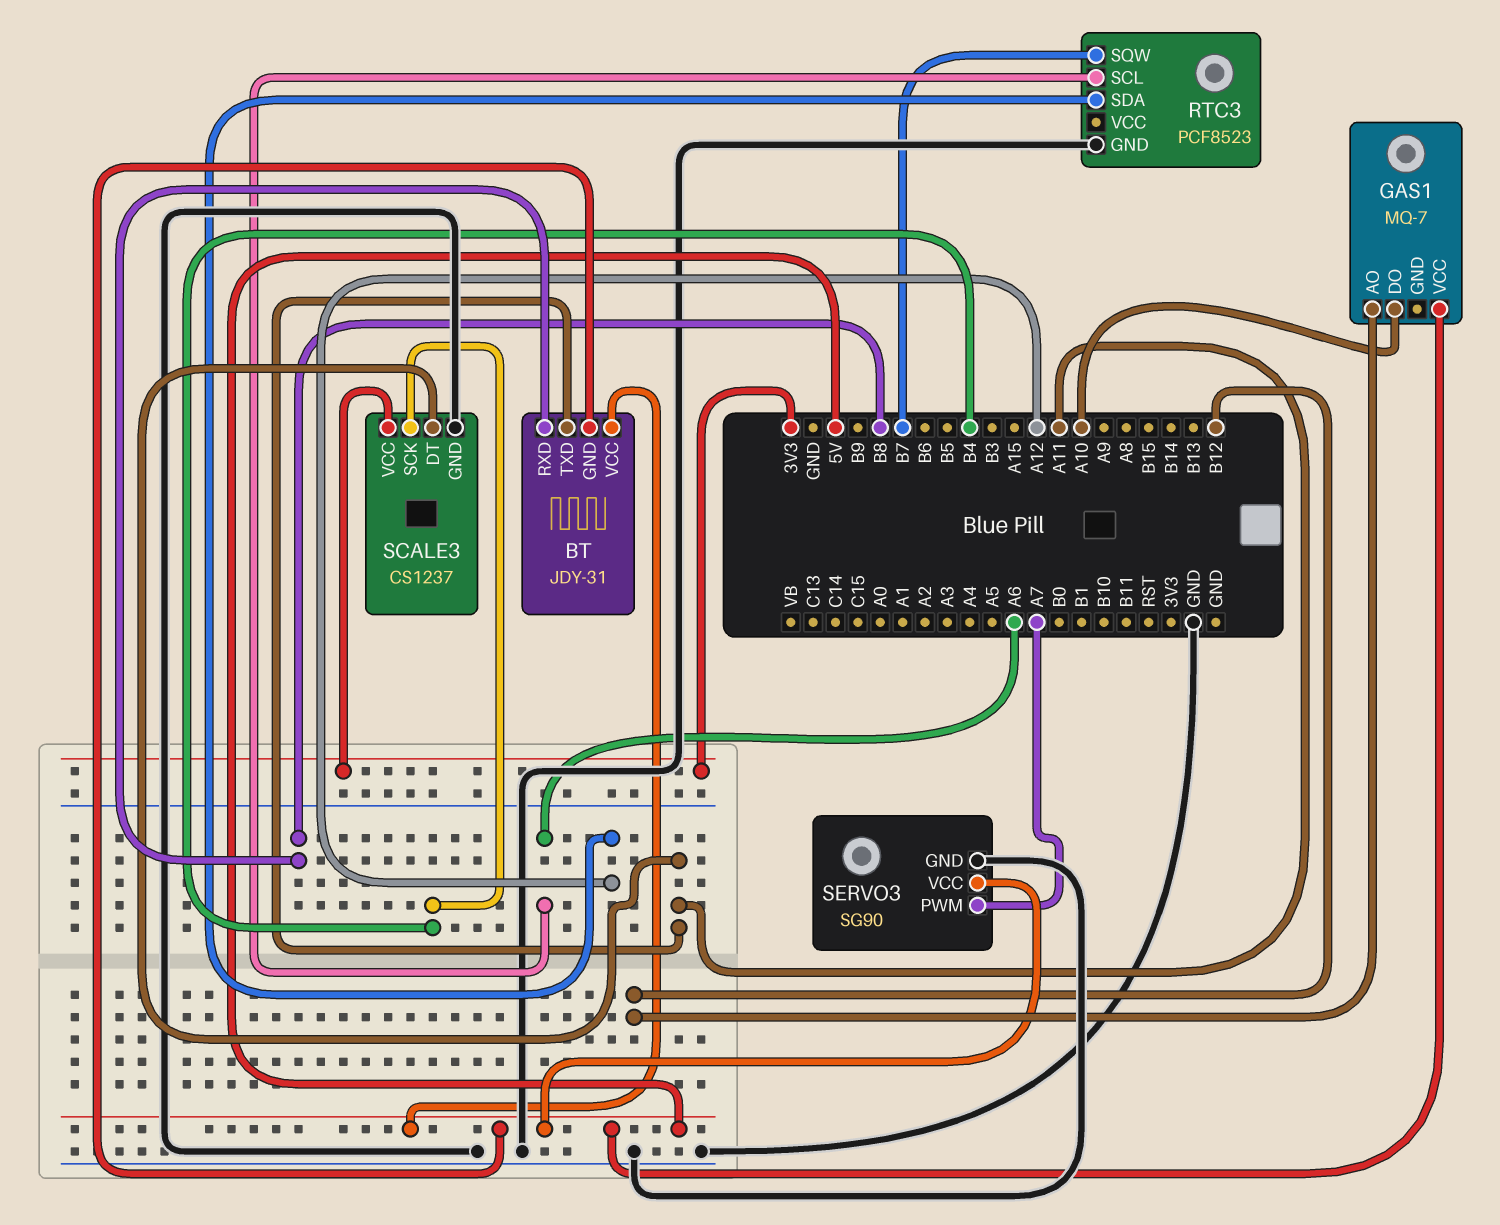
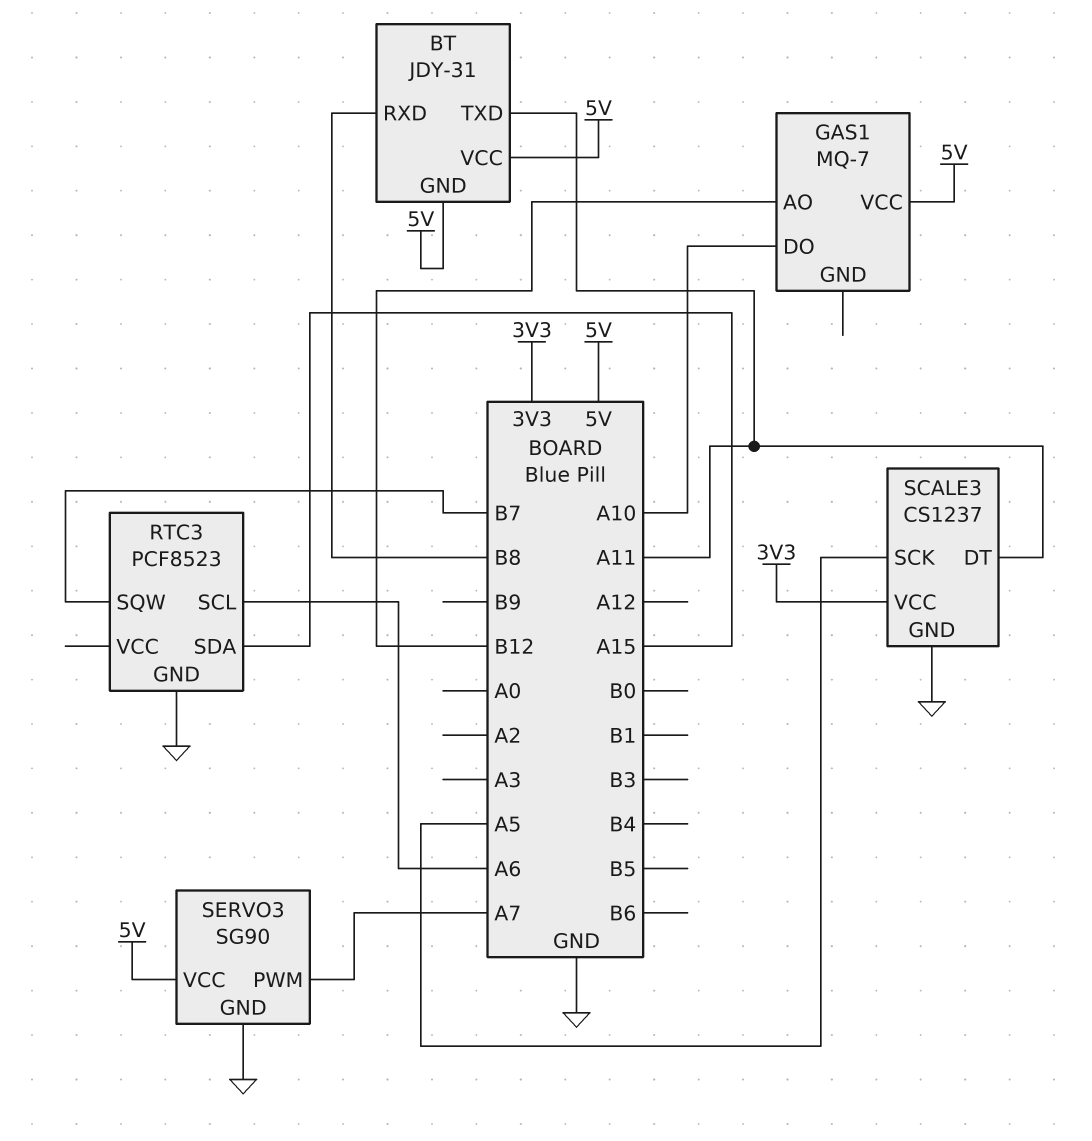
RTC3 pin SDA: A12 -> A15
SCALE3 pin SCK: B4 -> A5

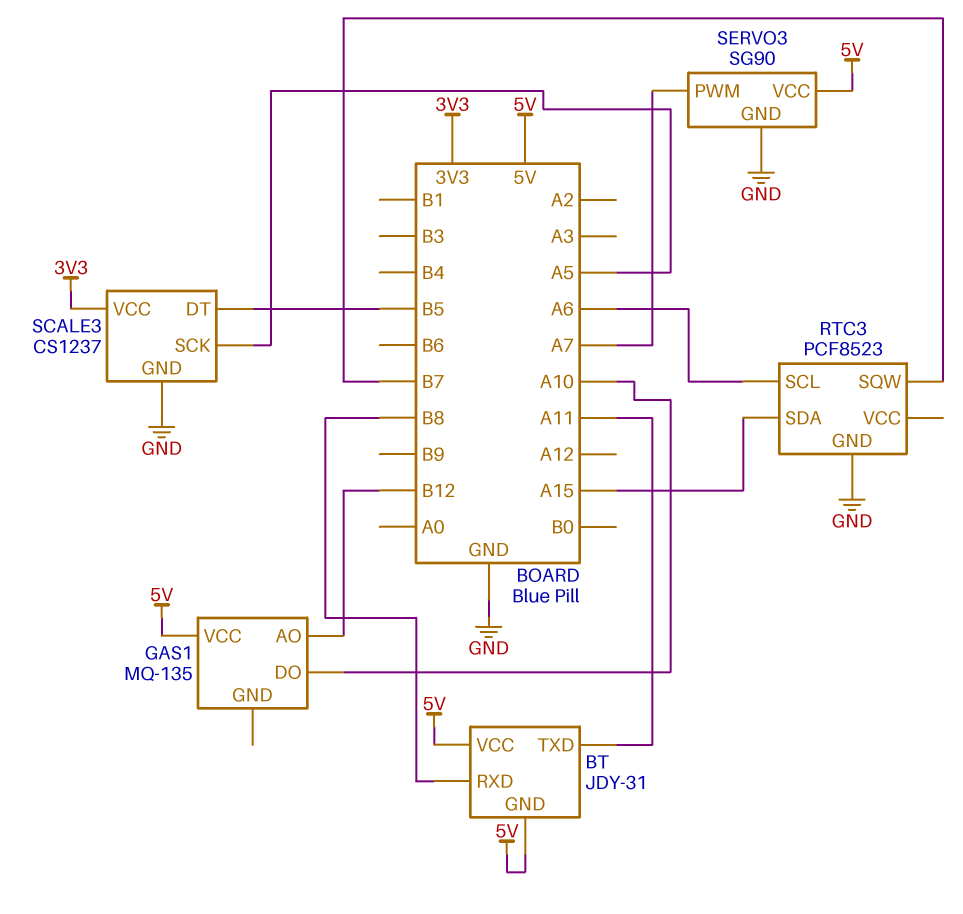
GAS1: MQ-7 -> MQ-135
SCALE3 pin DT: A11 -> B5

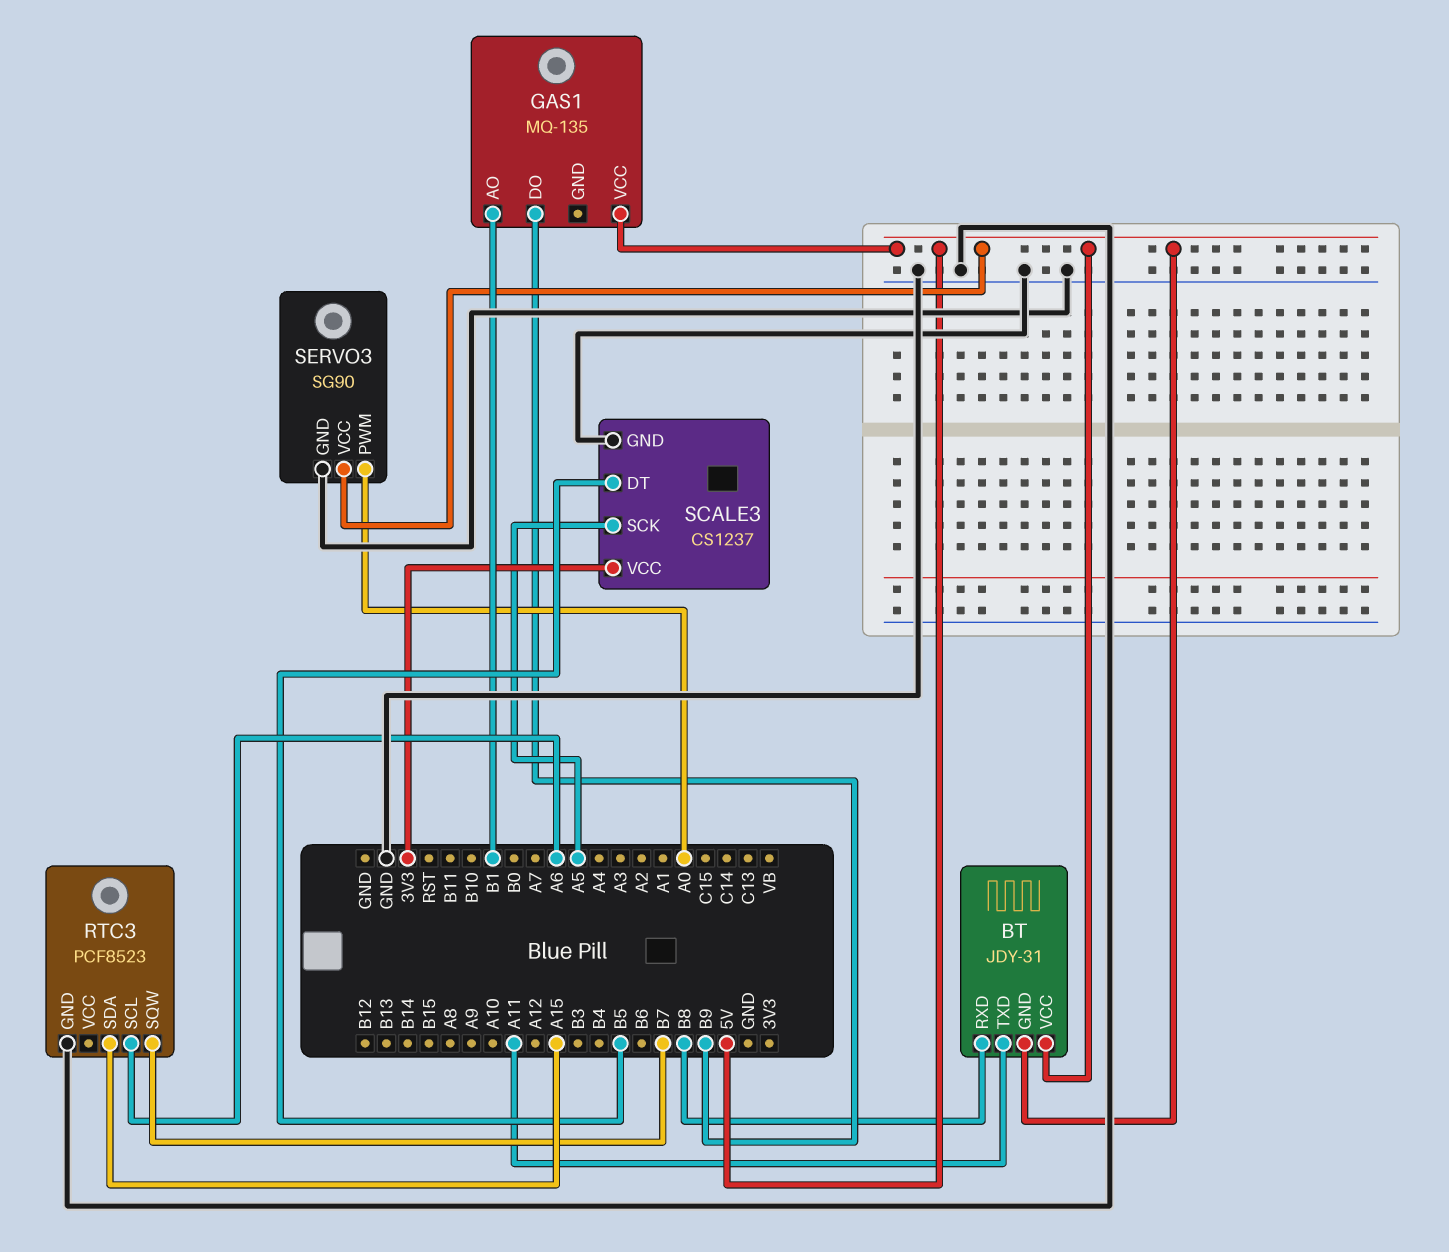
GAS1 pin AO: B12 -> B1
GAS1 pin DO: A10 -> B9
SERVO3 pin PWM: A7 -> A0

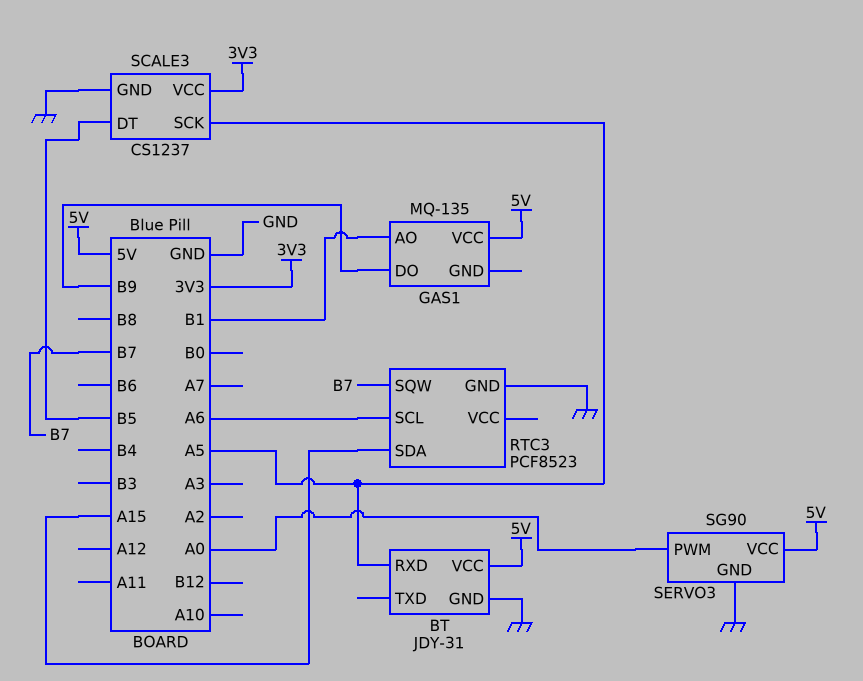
BT pin GND: 5V -> GND
BT pin RXD: B8 -> A5
BT pin TXD: A11 -> none

